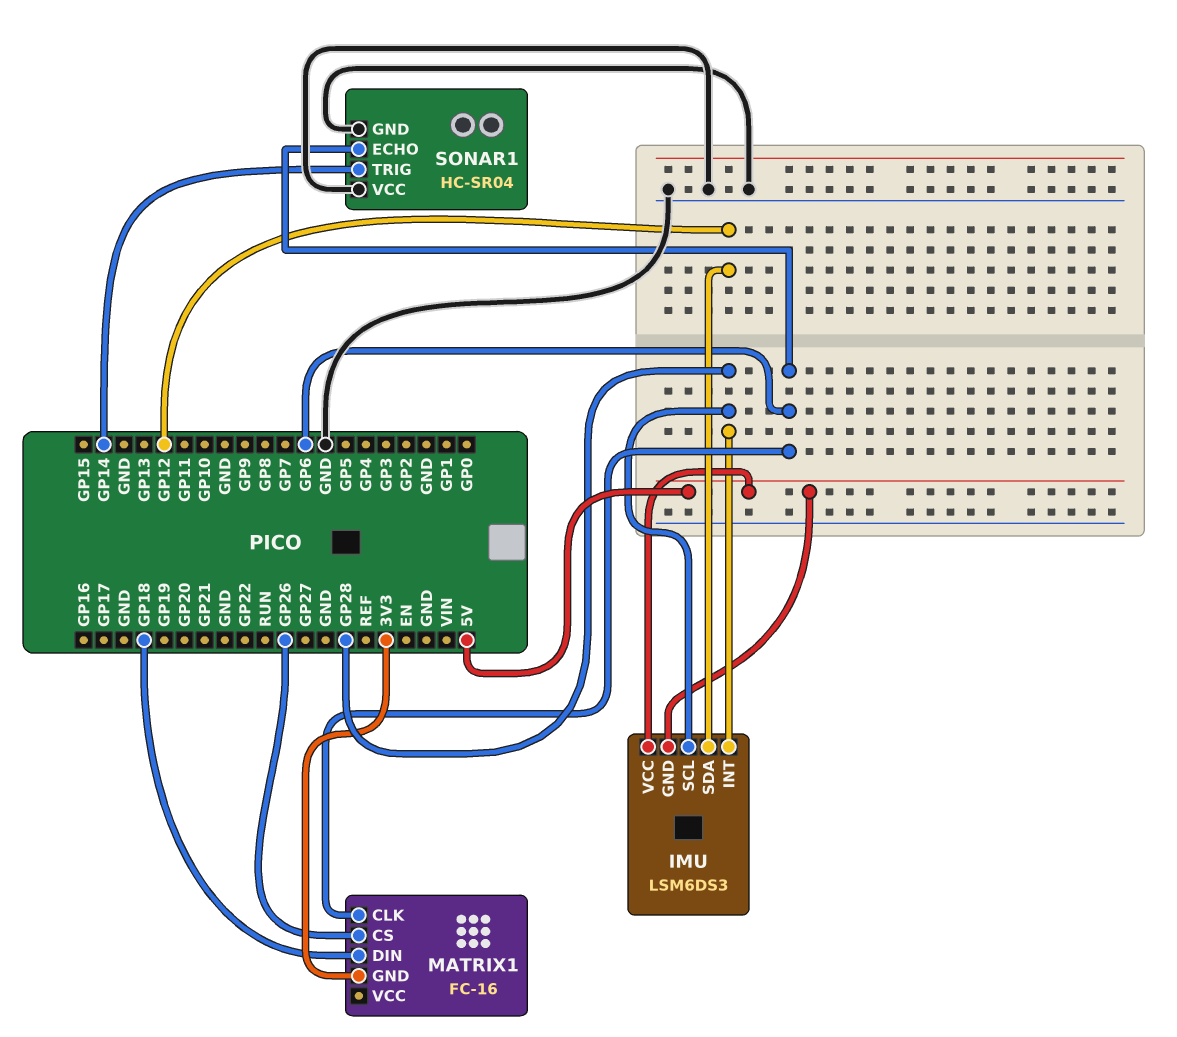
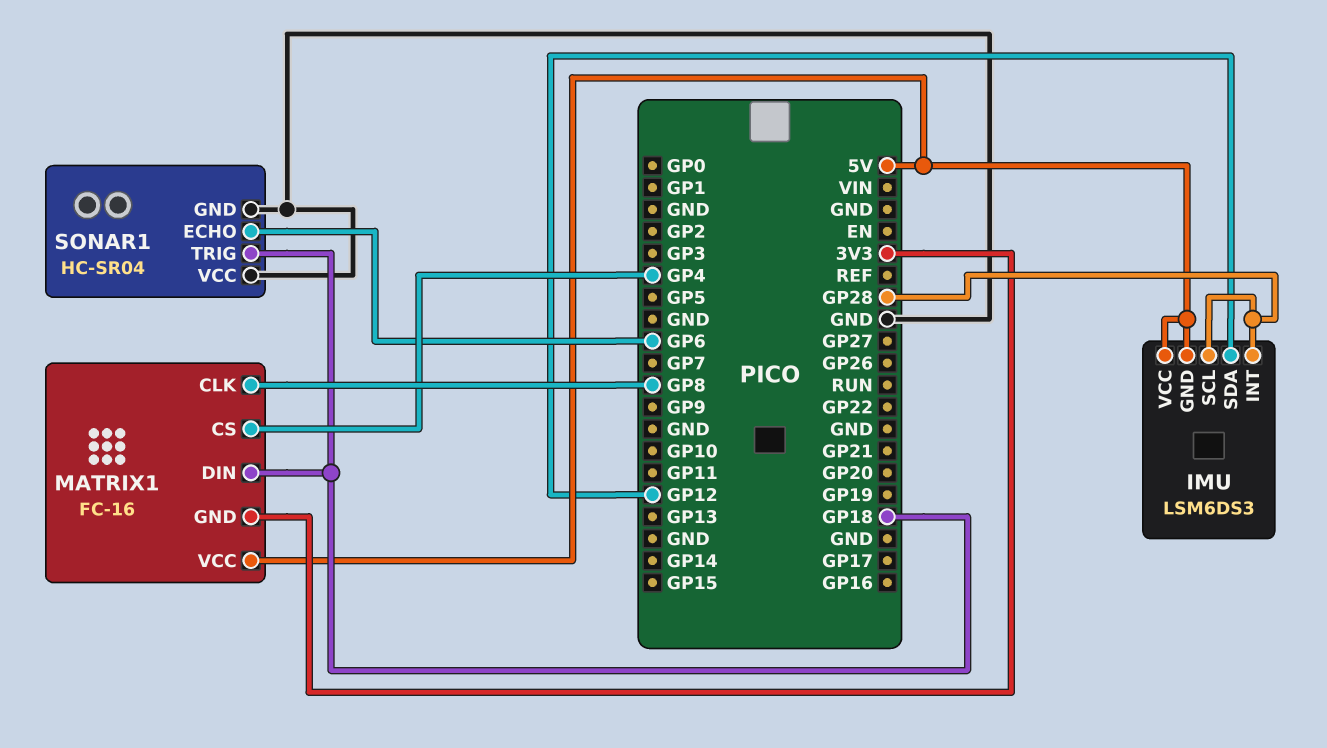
MATRIX1 pin CLK: GP6 -> GP8
MATRIX1 pin CS: GP26 -> GP4
MATRIX1 pin VCC: none -> 5V
SONAR1 pin TRIG: GP14 -> GP18

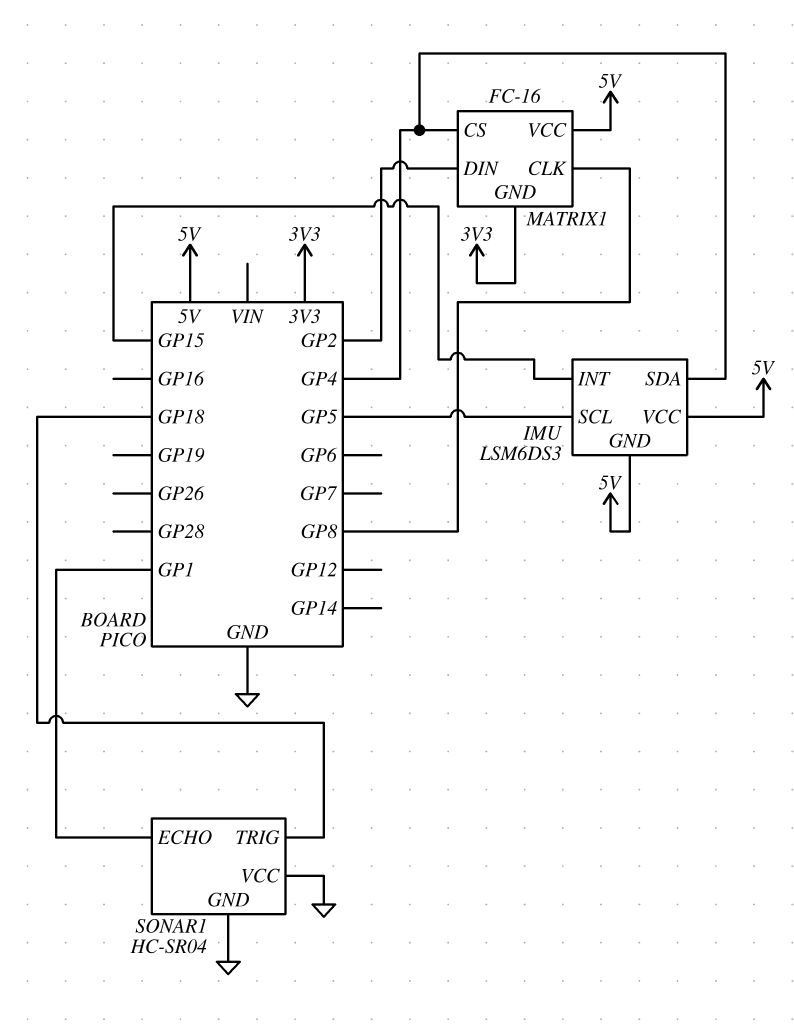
IMU pin INT: GP28 -> GP15
IMU pin SCL: GP28 -> GP5
IMU pin SDA: GP12 -> GP4
MATRIX1 pin DIN: GP18 -> GP2
SONAR1 pin ECHO: GP6 -> GP1

